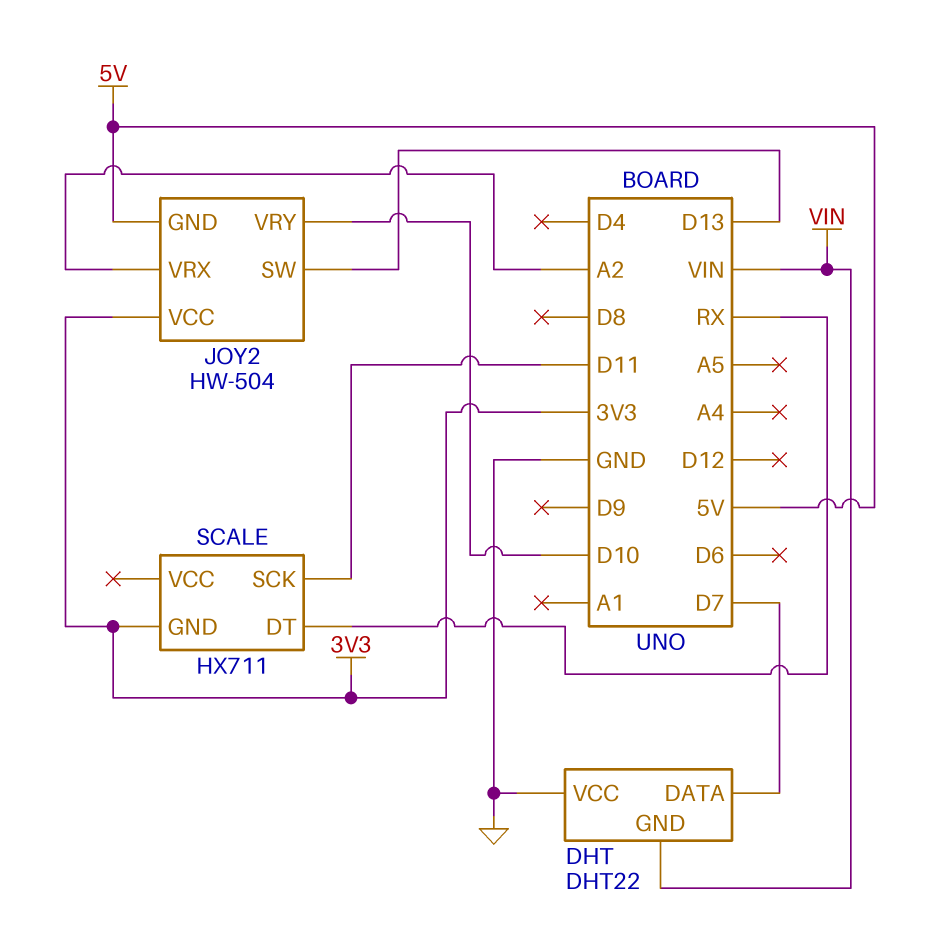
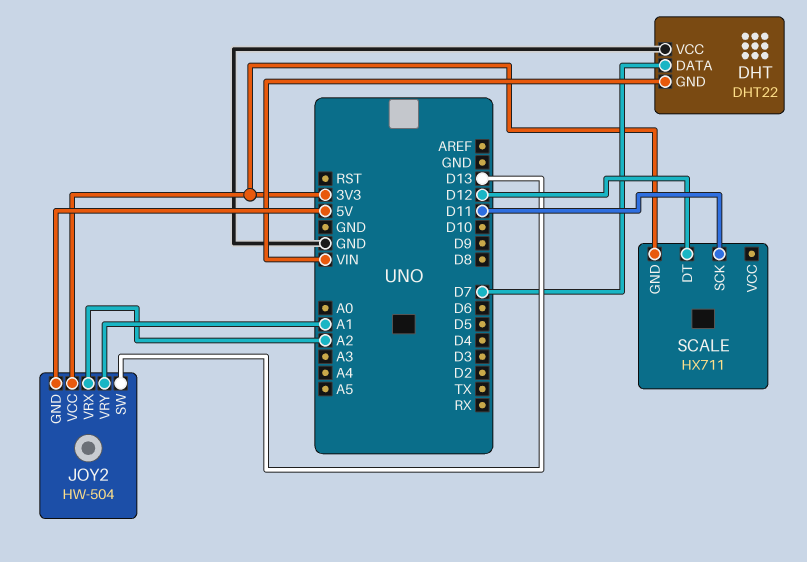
JOY2 pin VRY: D10 -> A1
SCALE pin DT: RX -> D12

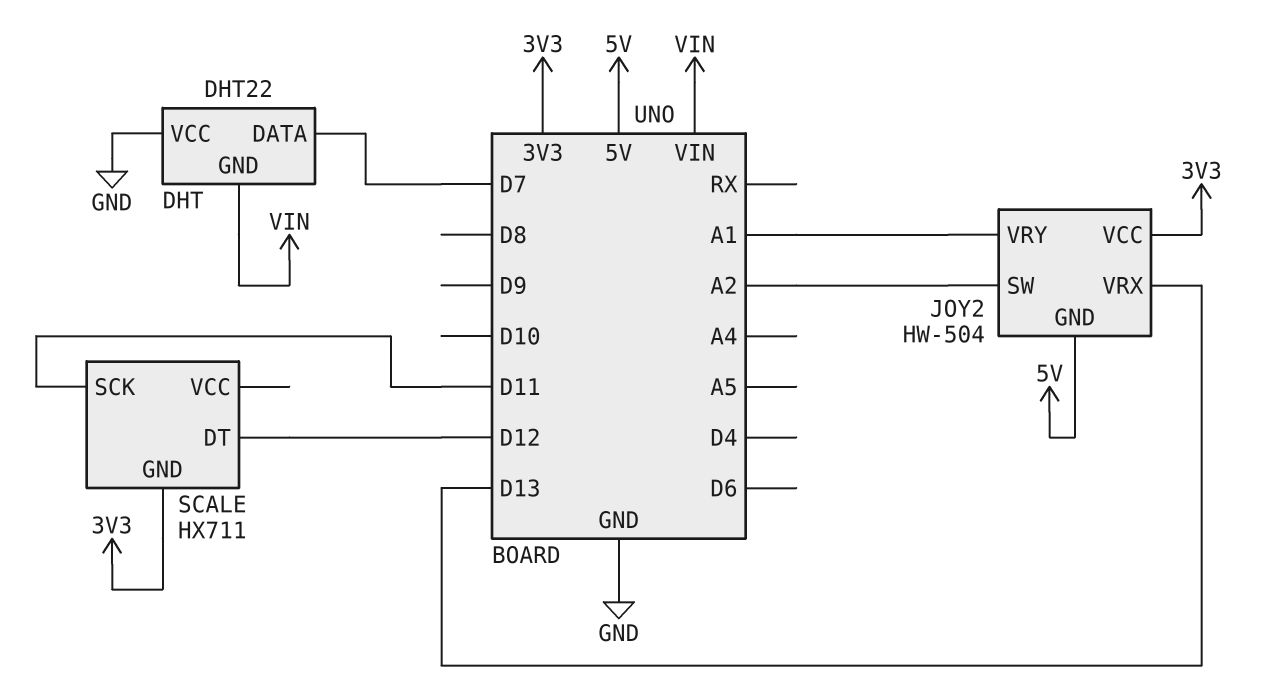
JOY2 pin SW: D13 -> A2
JOY2 pin VRX: A2 -> D13

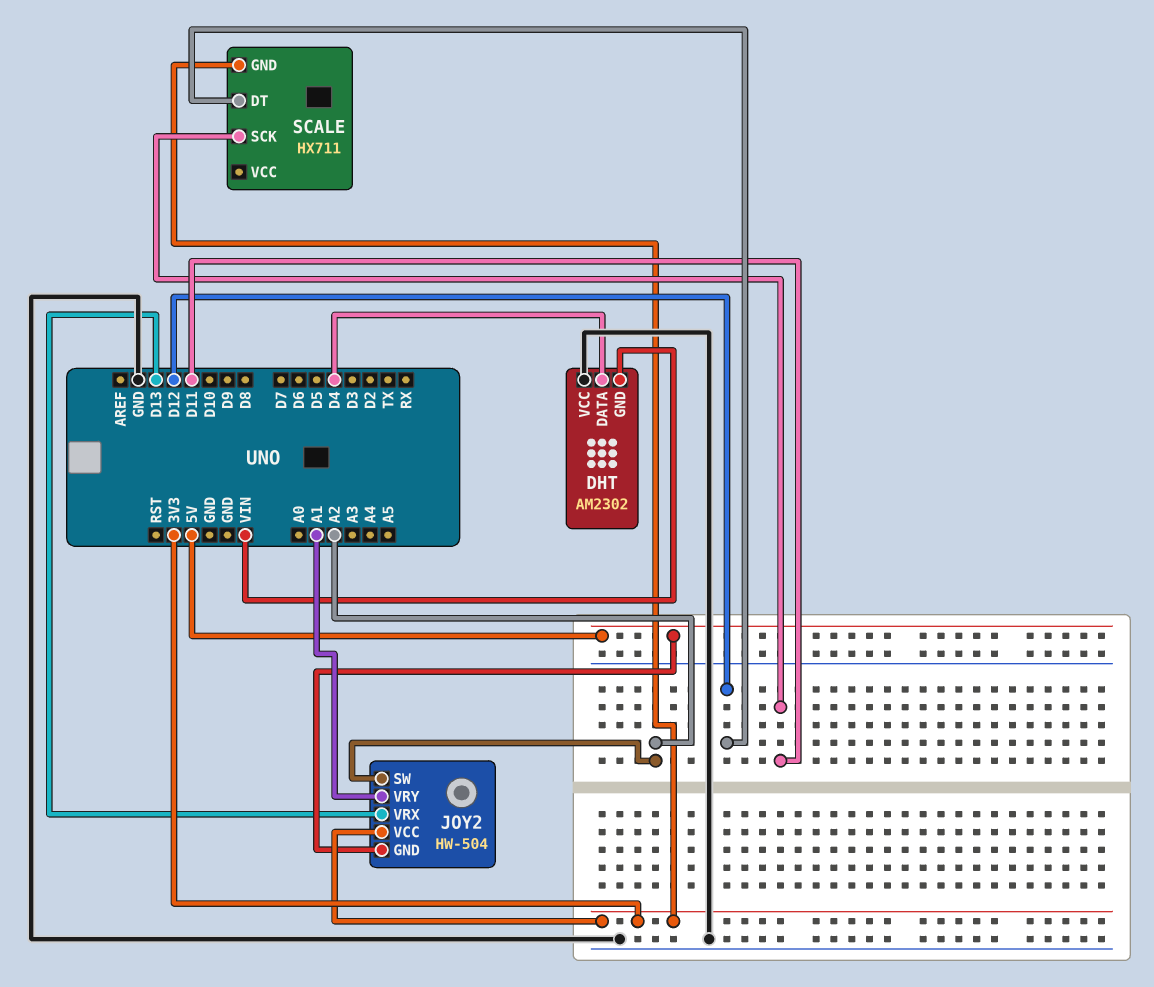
DHT: DHT22 -> AM2302
DHT pin DATA: D7 -> D4

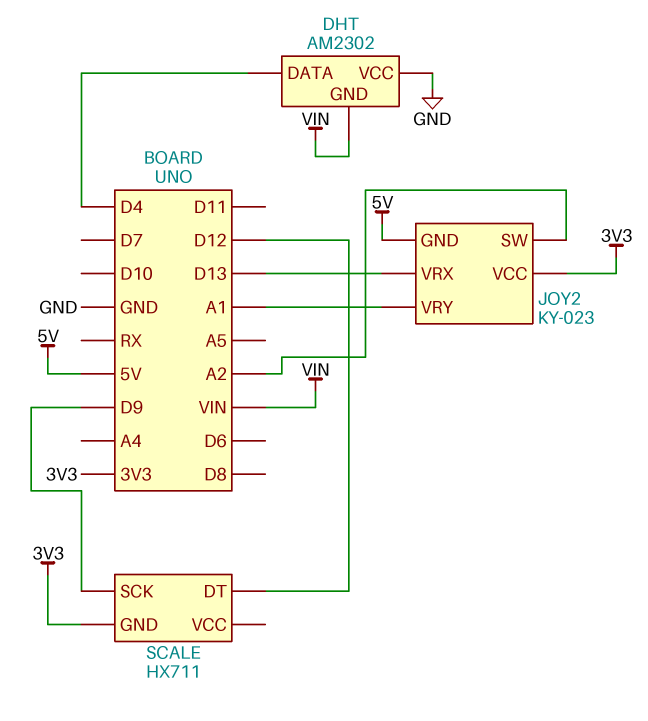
JOY2: HW-504 -> KY-023
SCALE pin SCK: D11 -> D9

